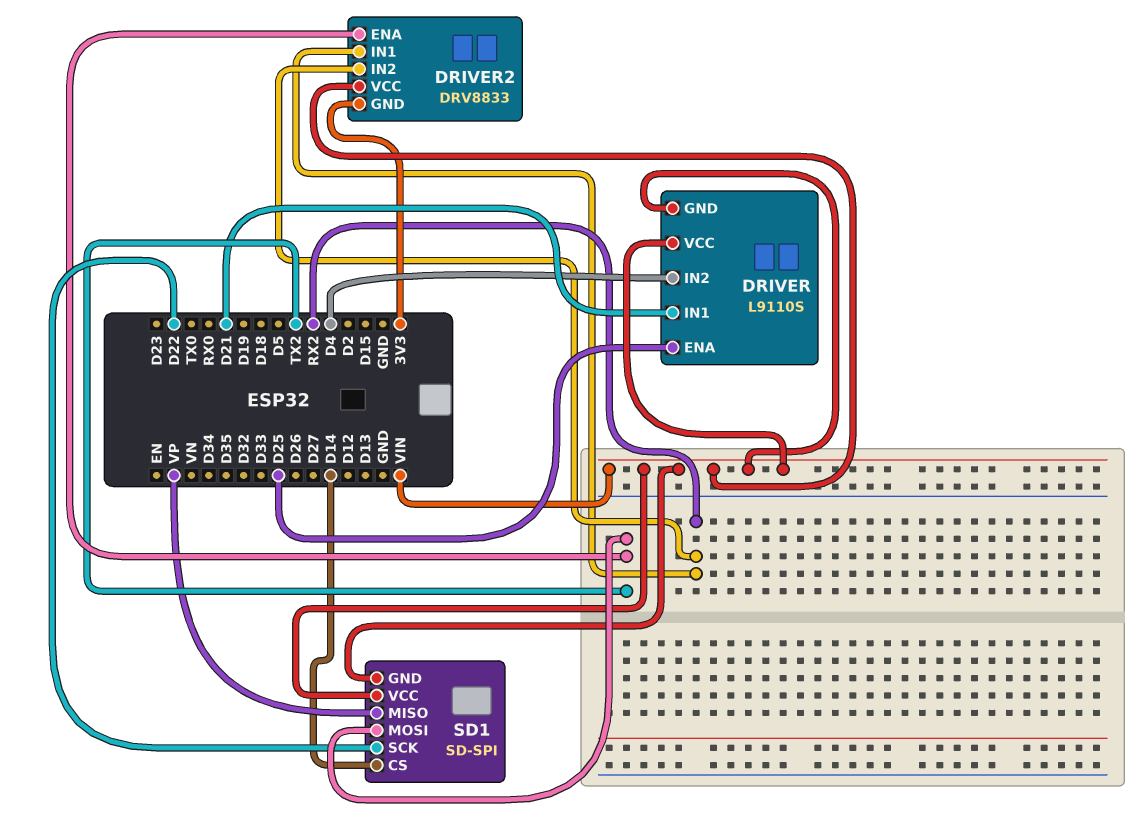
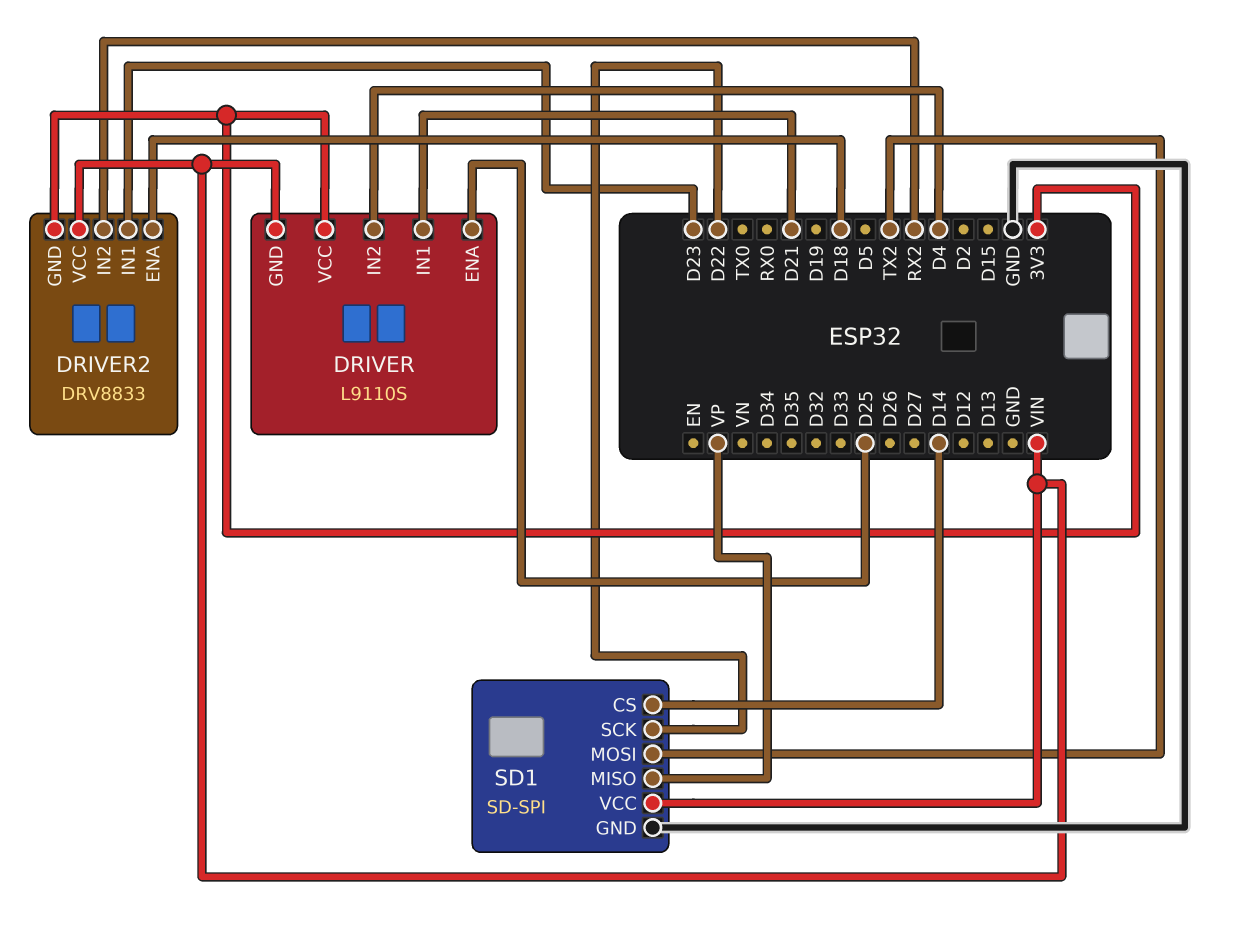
DRIVER pin VCC: VIN -> 3V3
DRIVER2 pin ENA: TX2 -> D18
DRIVER2 pin IN1: RX2 -> D23
SD1 pin GND: VIN -> GND

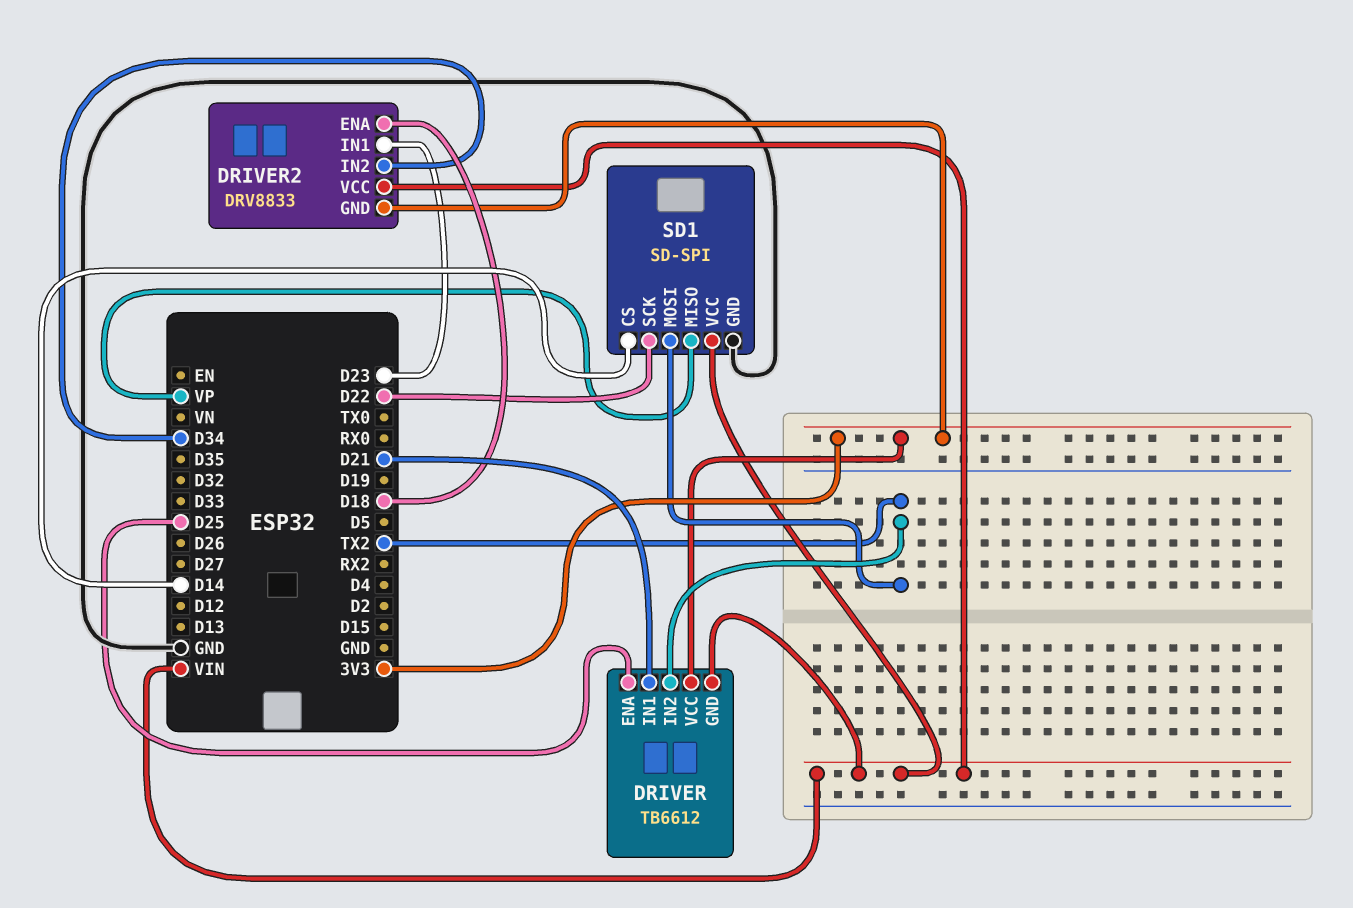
DRIVER: L9110S -> TB6612
DRIVER pin IN2: D4 -> TX2
DRIVER2 pin IN2: RX2 -> D34

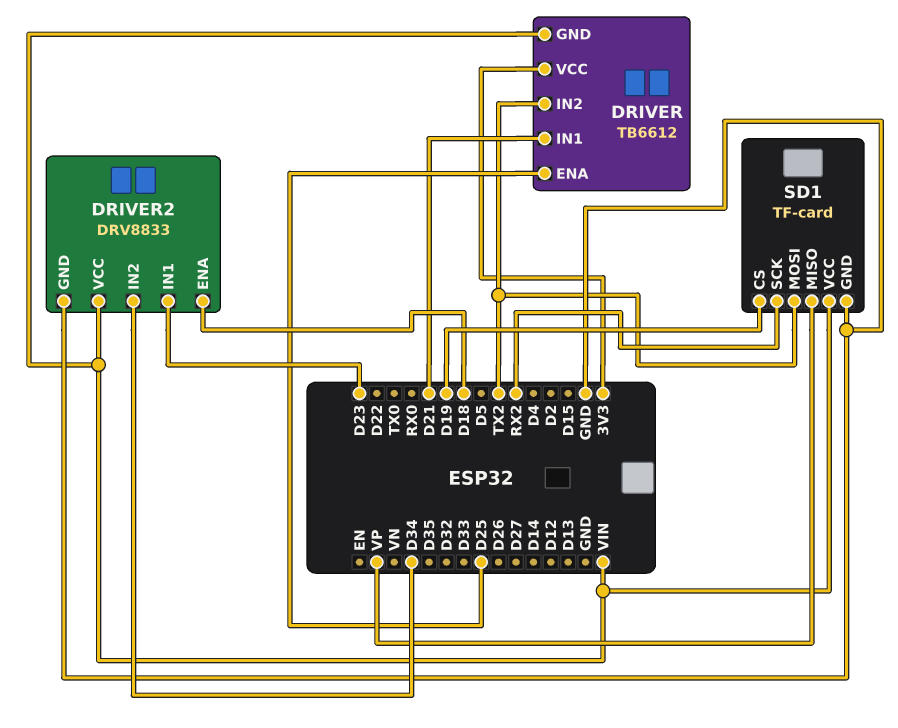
DRIVER2 pin GND: 3V3 -> GND
SD1: SD-SPI -> TF-card
SD1 pin CS: D14 -> D19
SD1 pin SCK: D22 -> RX2

